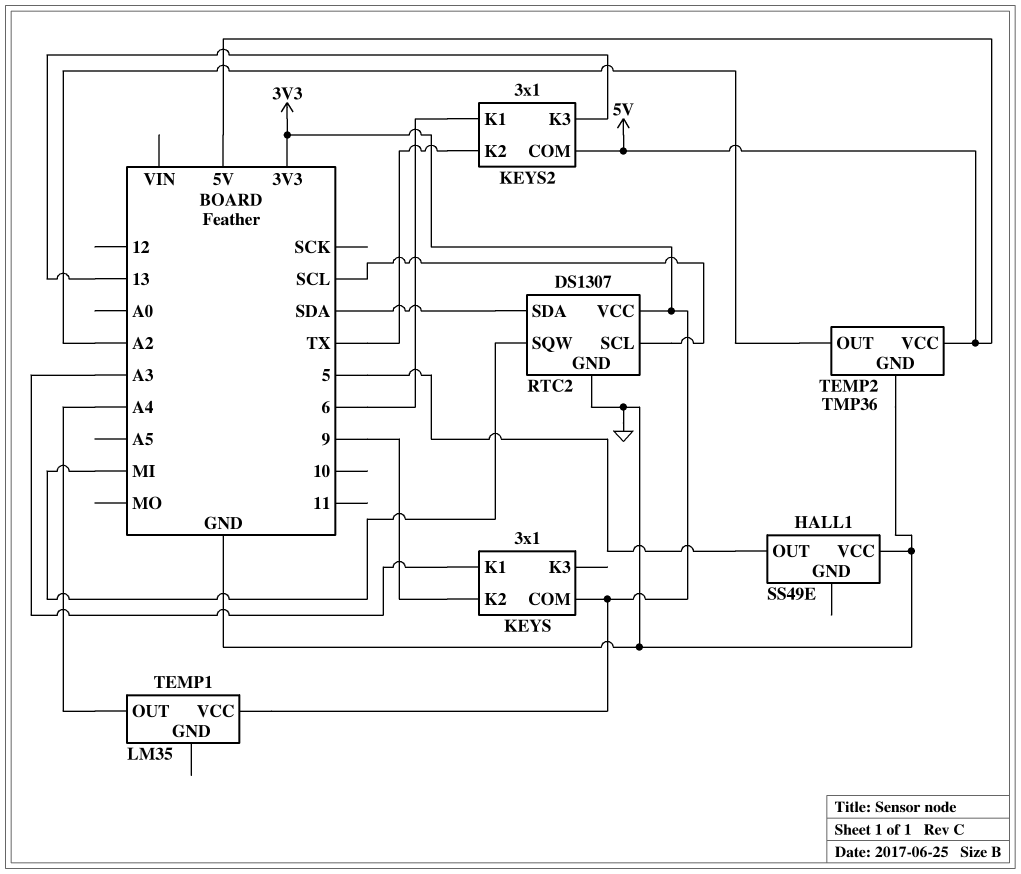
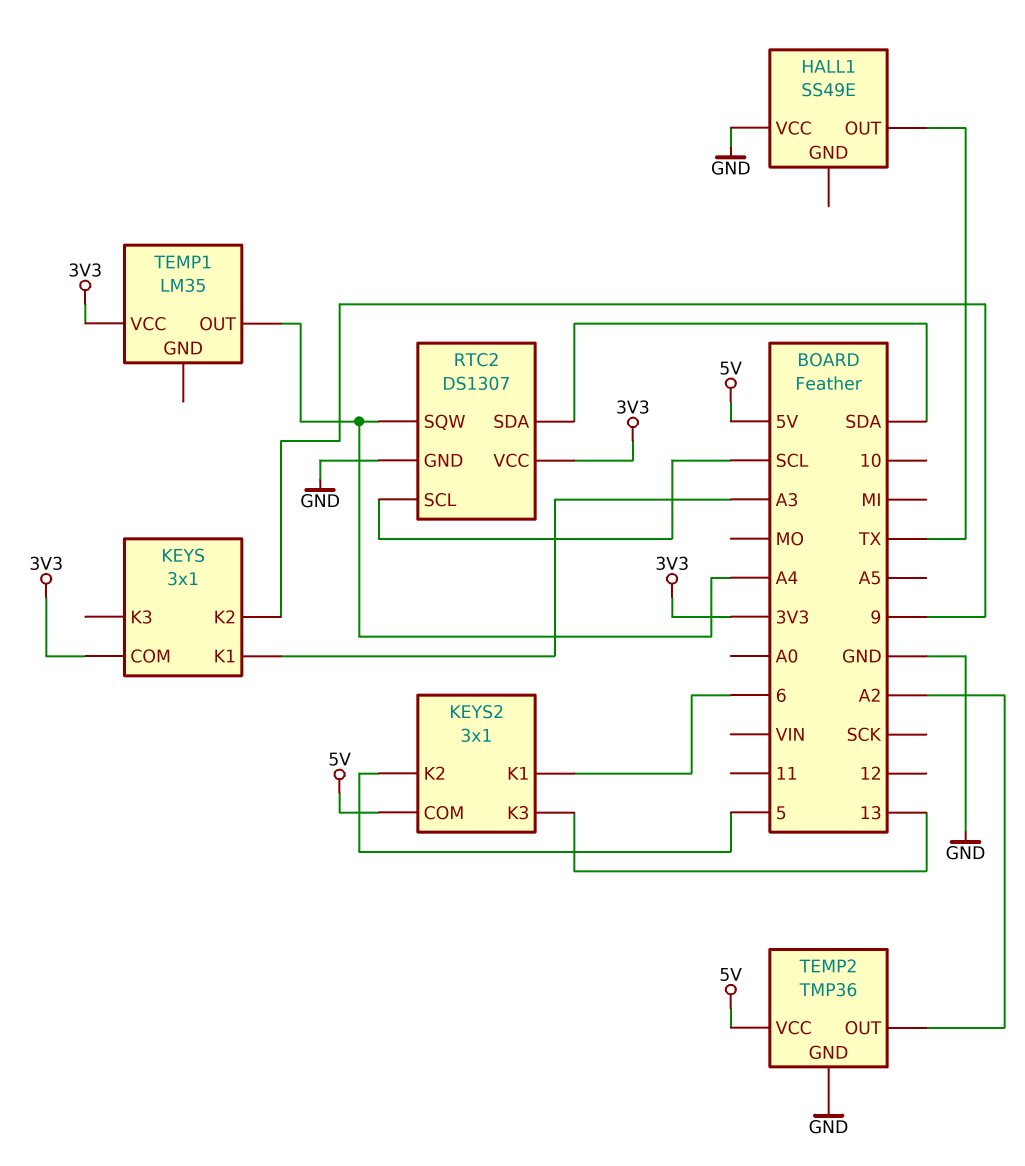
HALL1 pin OUT: 5 -> TX
KEYS2 pin K2: TX -> 5
RTC2 pin SQW: MI -> A4

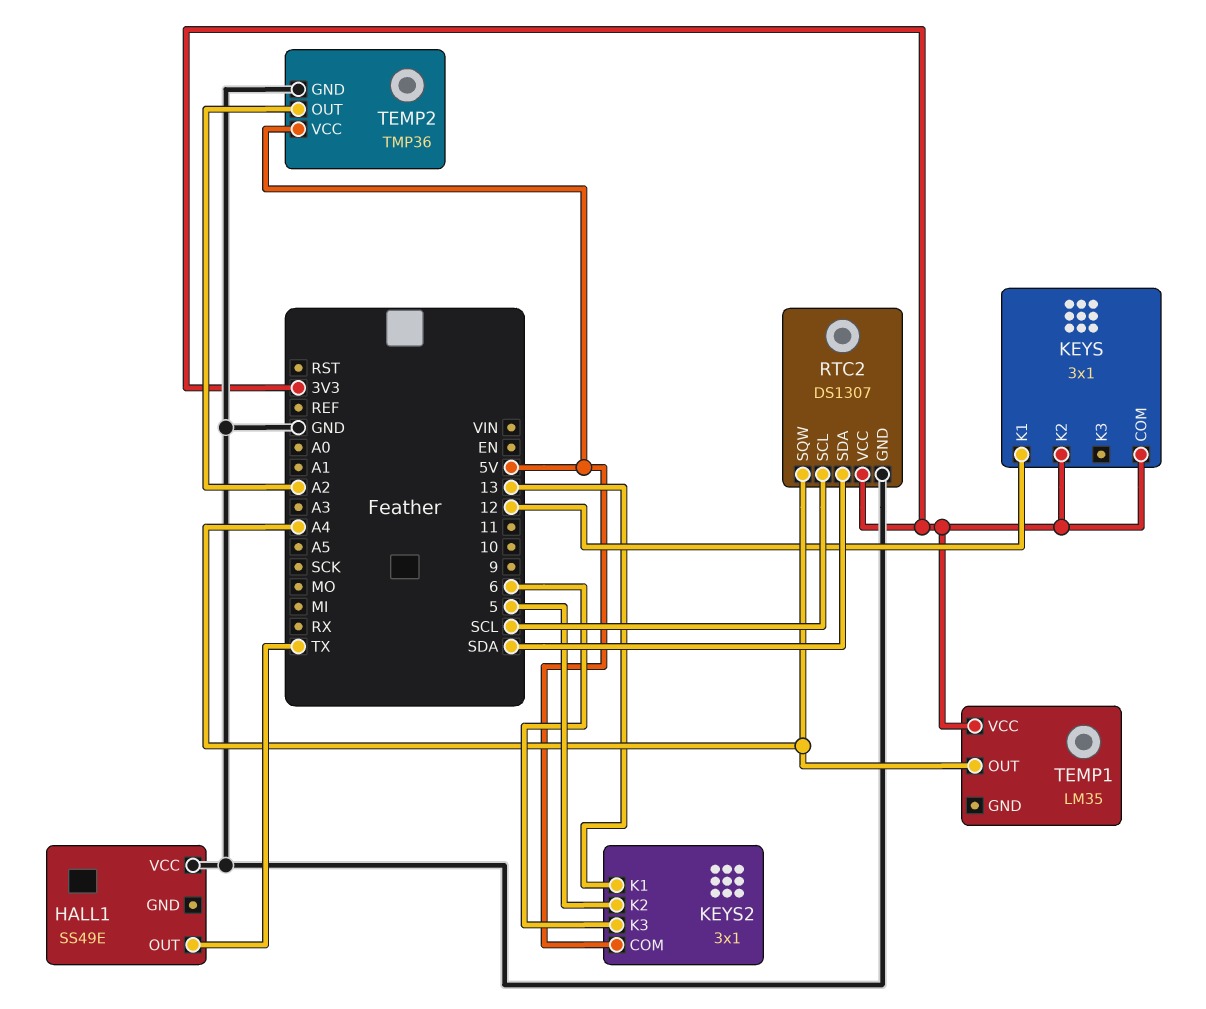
KEYS pin K1: A3 -> 12
KEYS pin K2: 9 -> 3V3
KEYS2 pin K1: 6 -> 13
KEYS2 pin K3: 13 -> 6

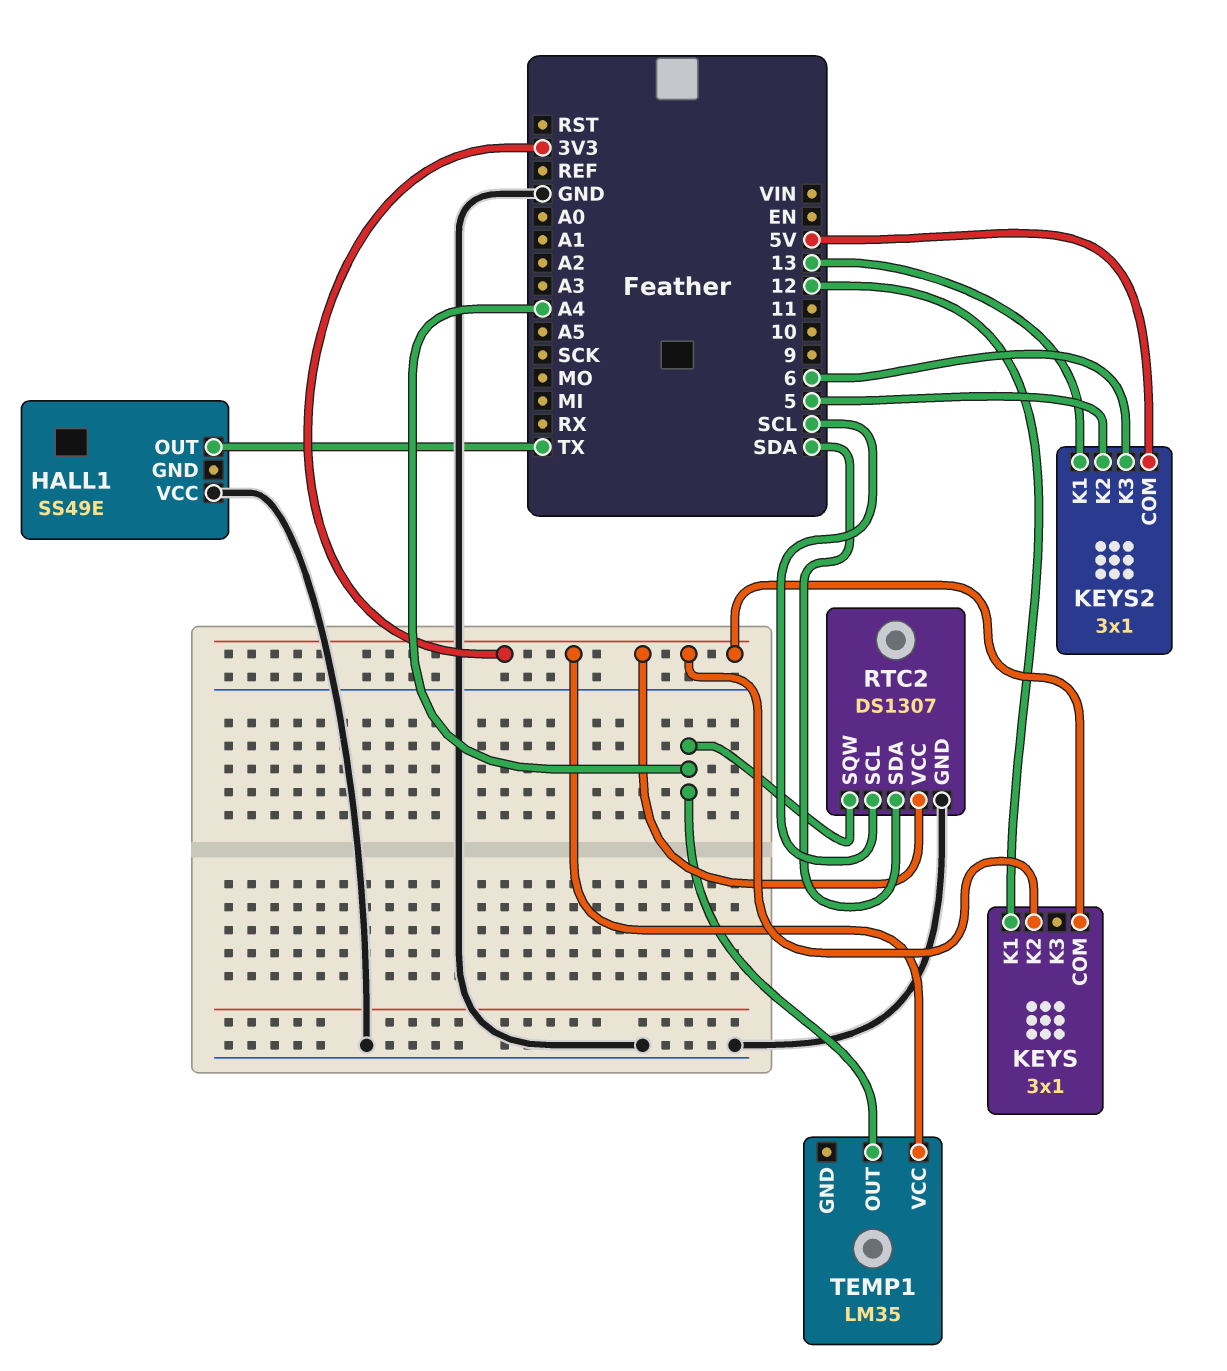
TEMP2: TMP36 -> none
TEMP2 pin GND: GND -> none
TEMP2 pin OUT: A2 -> none
TEMP2 pin VCC: 5V -> none

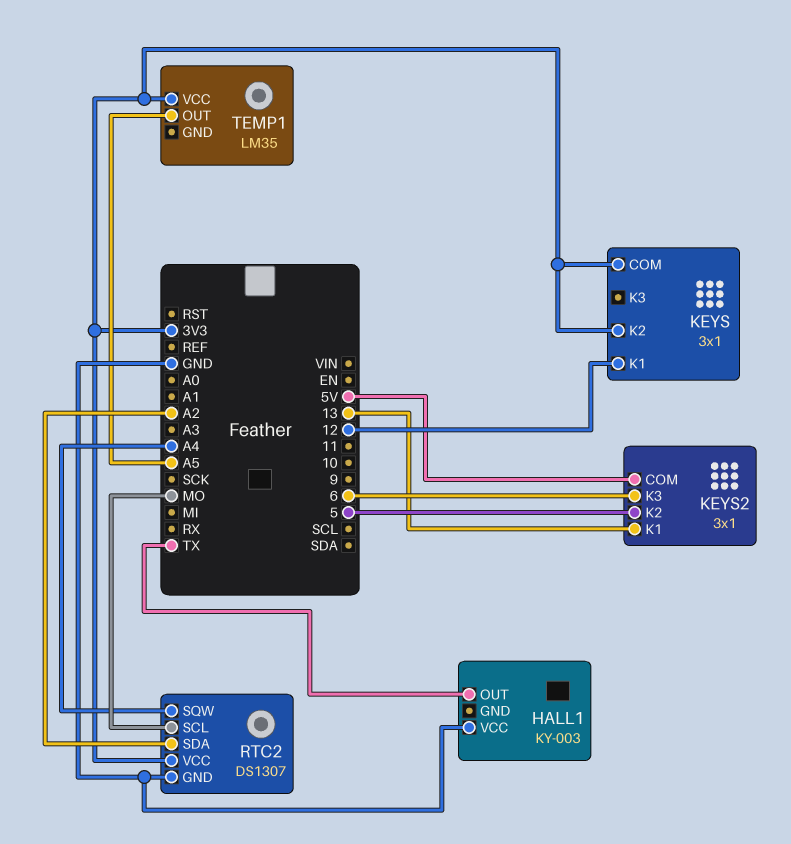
HALL1: SS49E -> KY-003
RTC2 pin SCL: SCL -> MO
RTC2 pin SDA: SDA -> A2
TEMP1 pin OUT: A4 -> A5

